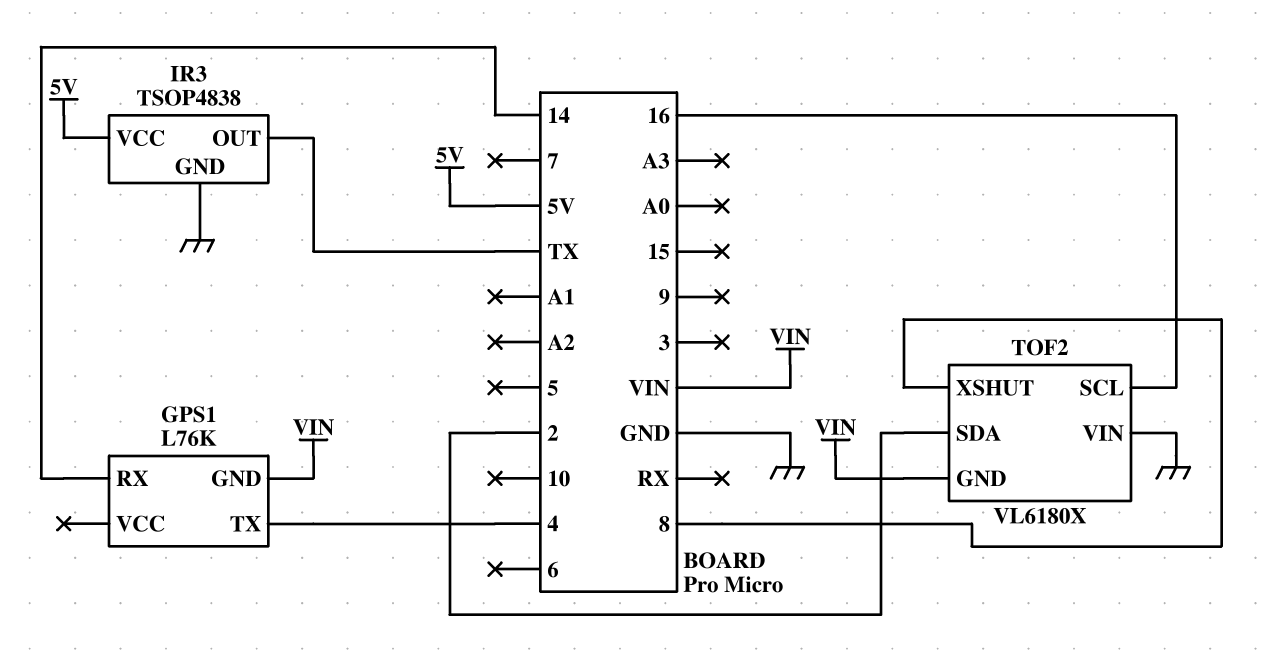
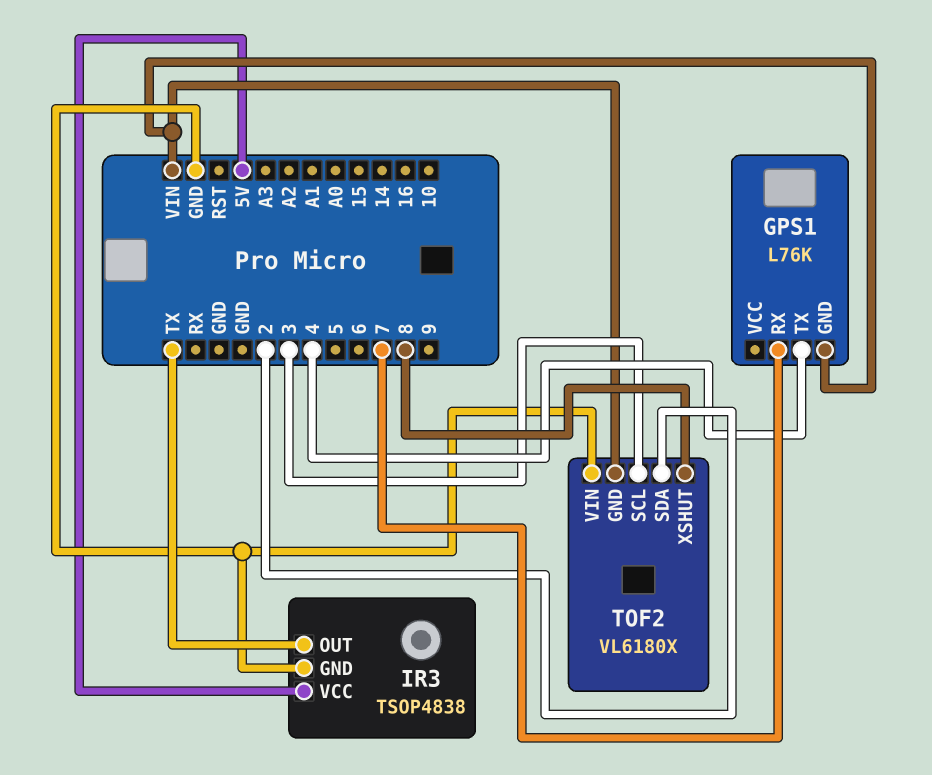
GPS1 pin RX: 14 -> 7
TOF2 pin SCL: 16 -> 3

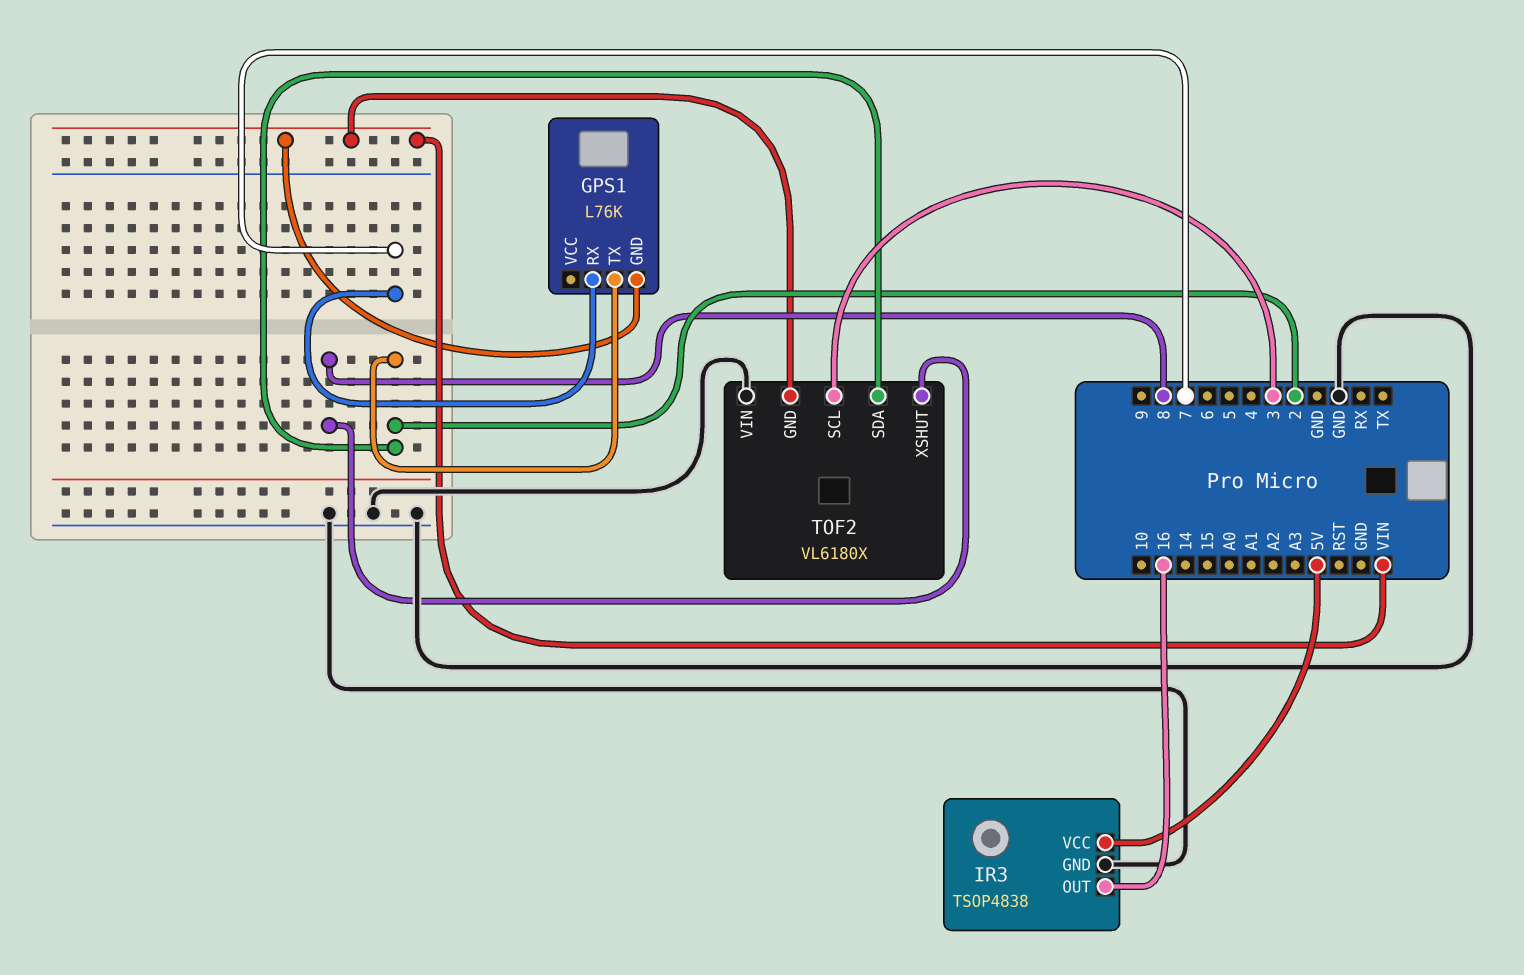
GPS1 pin TX: 4 -> 2
IR3 pin OUT: TX -> 16

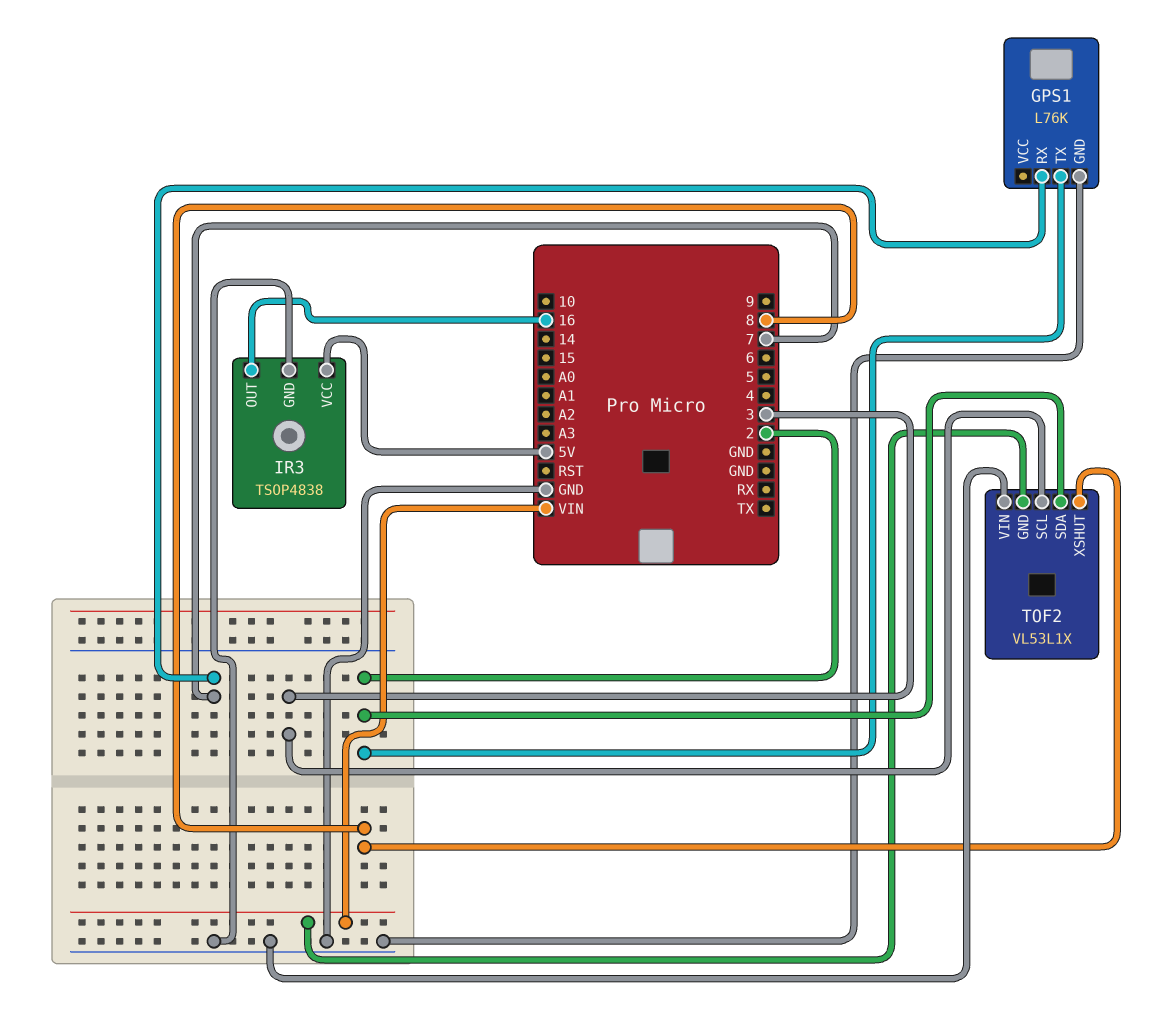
GPS1 pin GND: VIN -> GND
TOF2: VL6180X -> VL53L1X

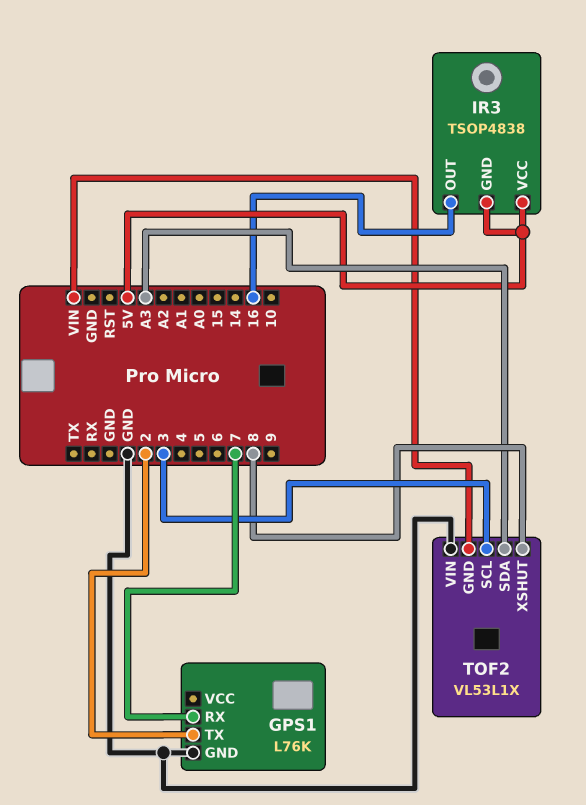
IR3 pin GND: GND -> 5V
TOF2 pin SDA: 2 -> A3

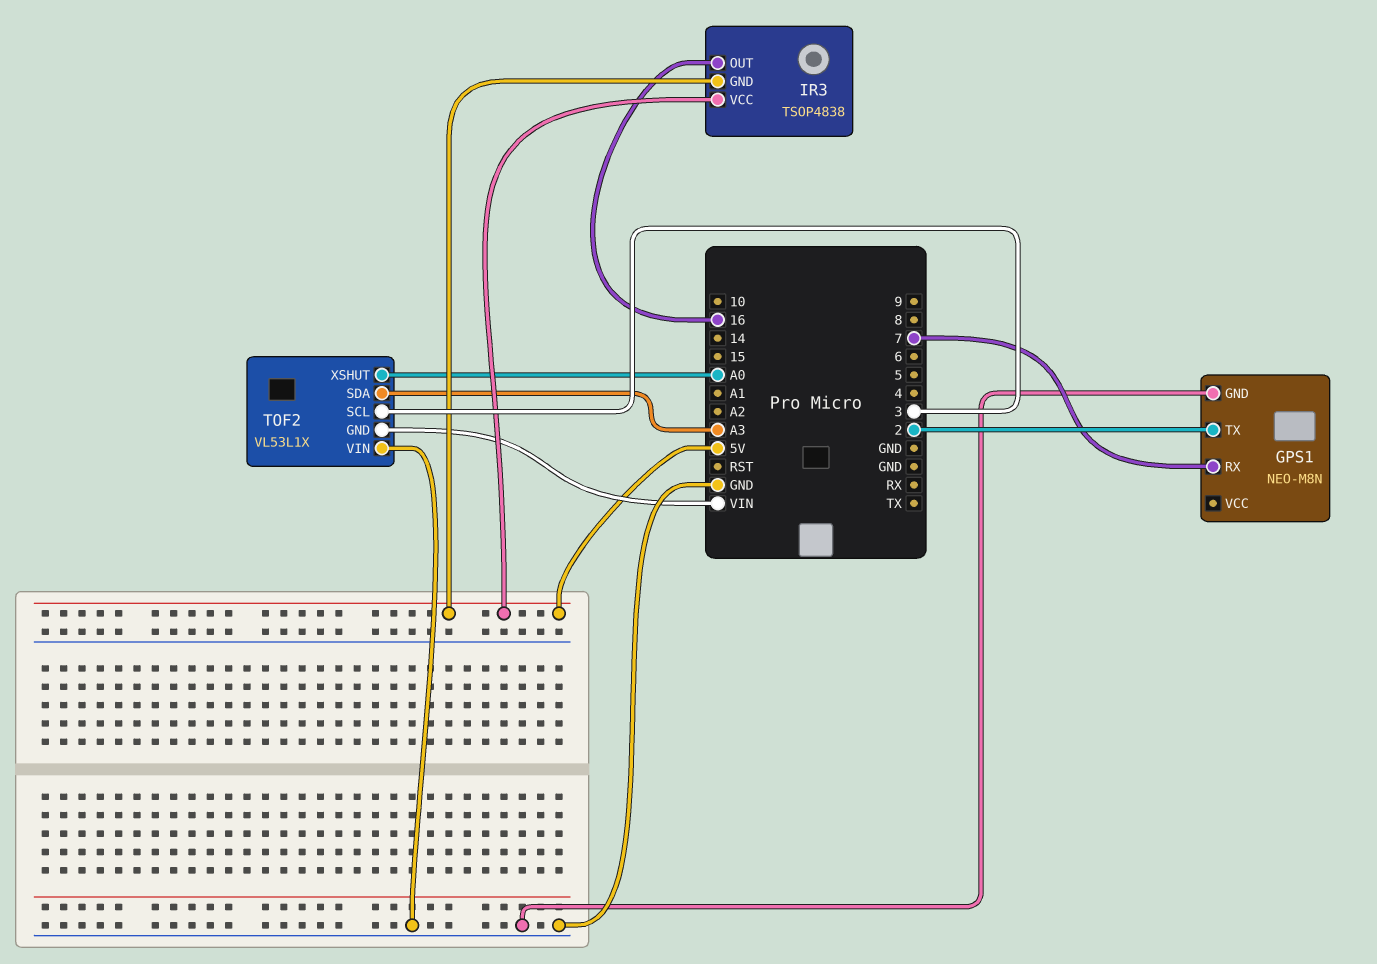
GPS1: L76K -> NEO-M8N
TOF2 pin XSHUT: 8 -> A0

